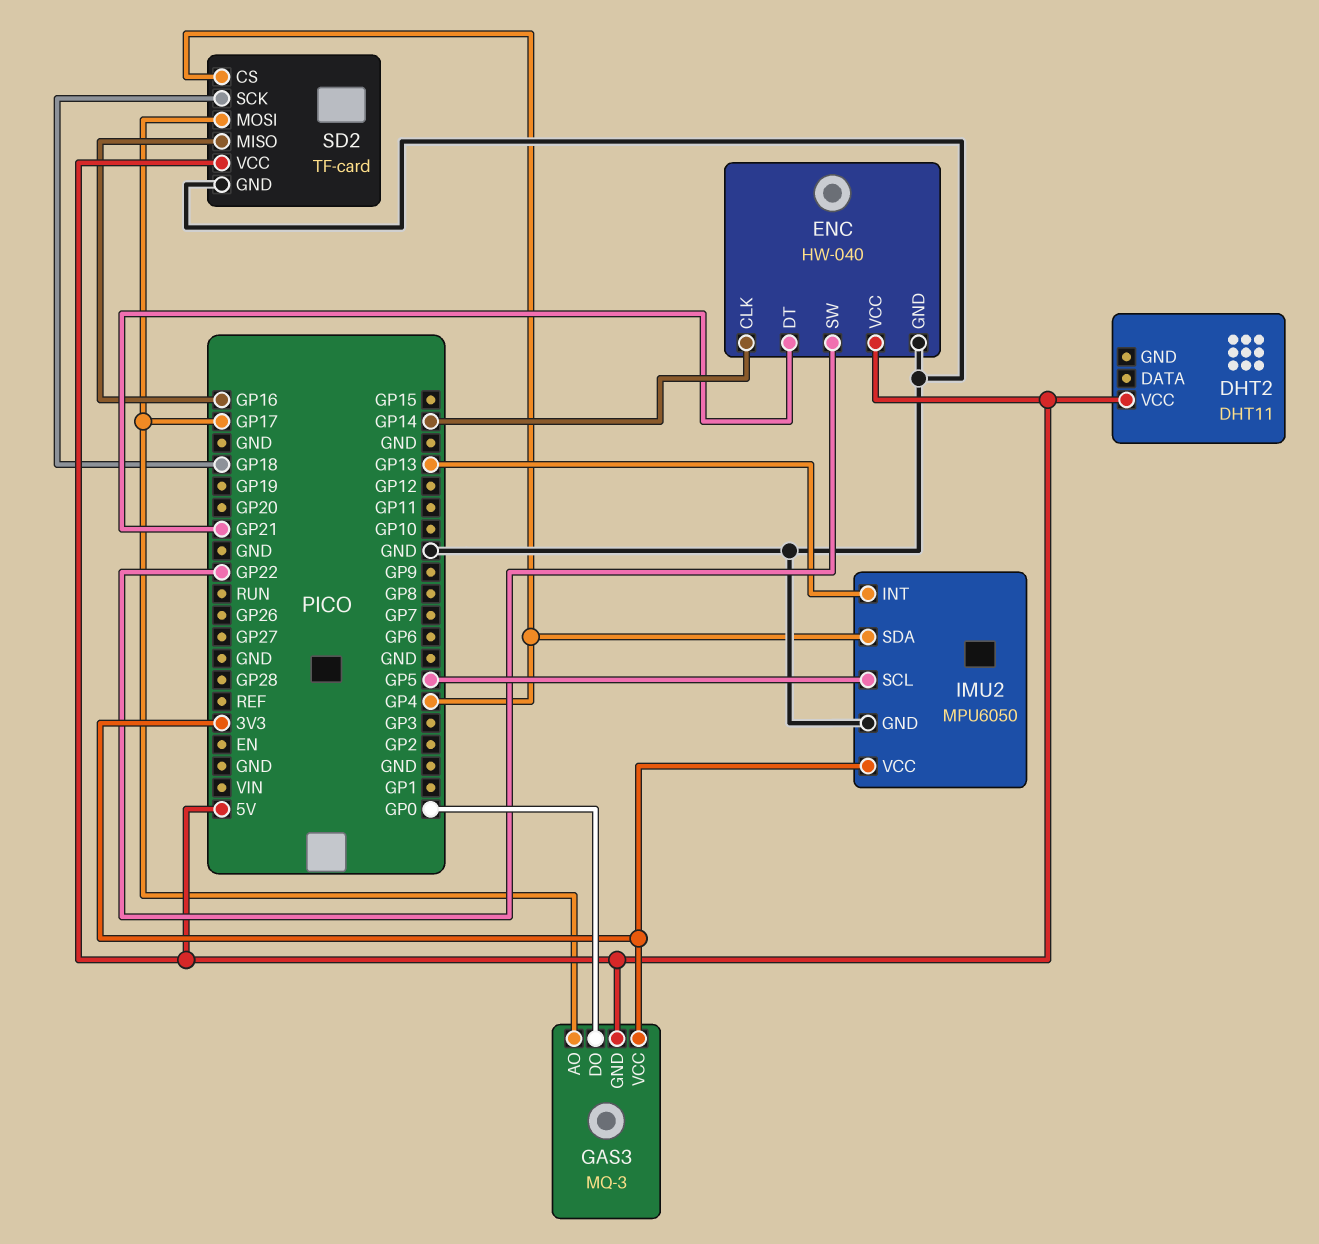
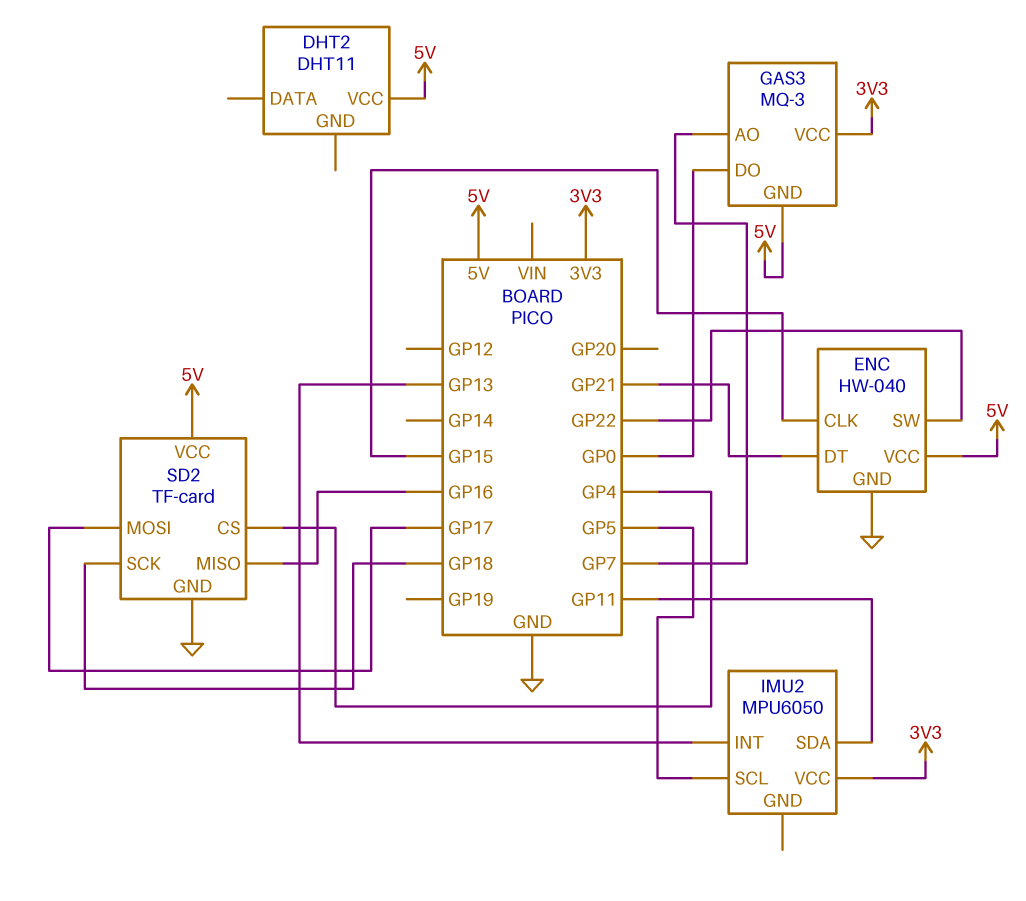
ENC pin CLK: GP14 -> GP15
GAS3 pin AO: GP17 -> GP7
IMU2 pin GND: GND -> none
IMU2 pin SDA: GP4 -> GP11

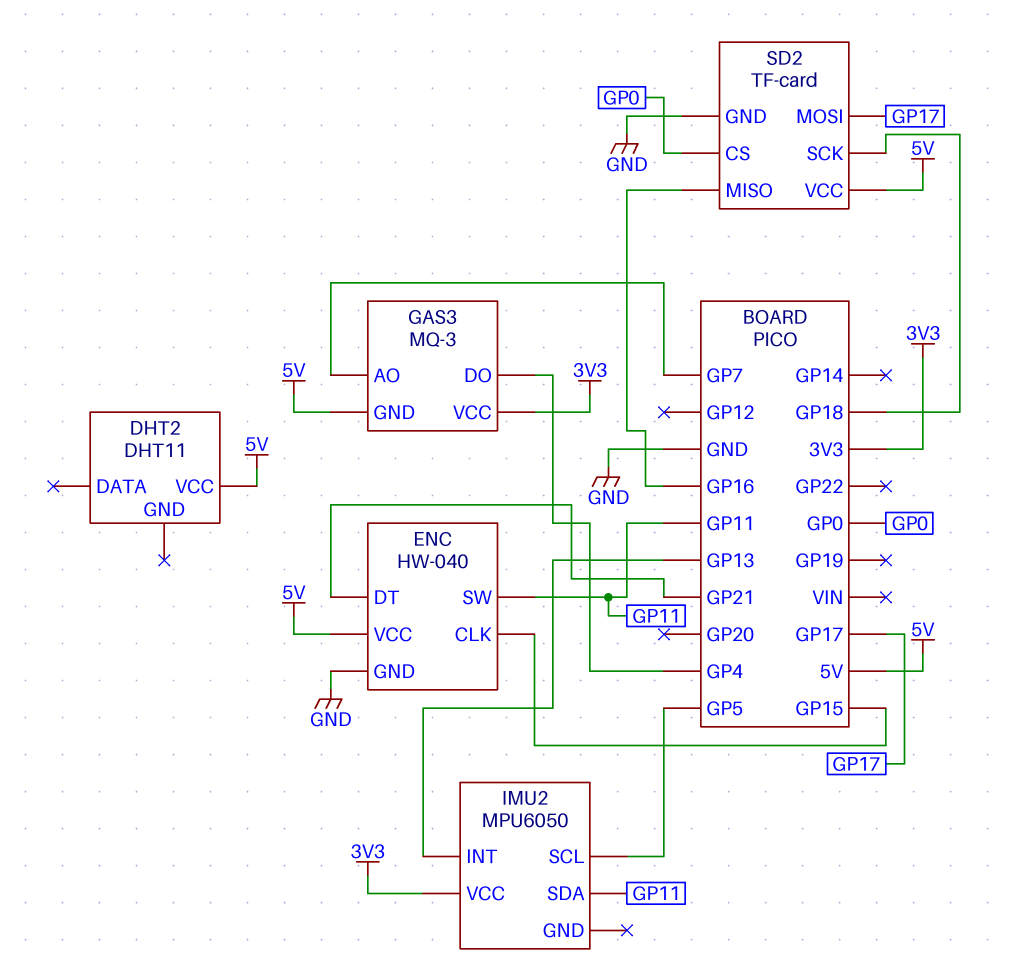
ENC pin SW: GP22 -> GP11
GAS3 pin DO: GP0 -> GP4
SD2 pin CS: GP4 -> GP0

